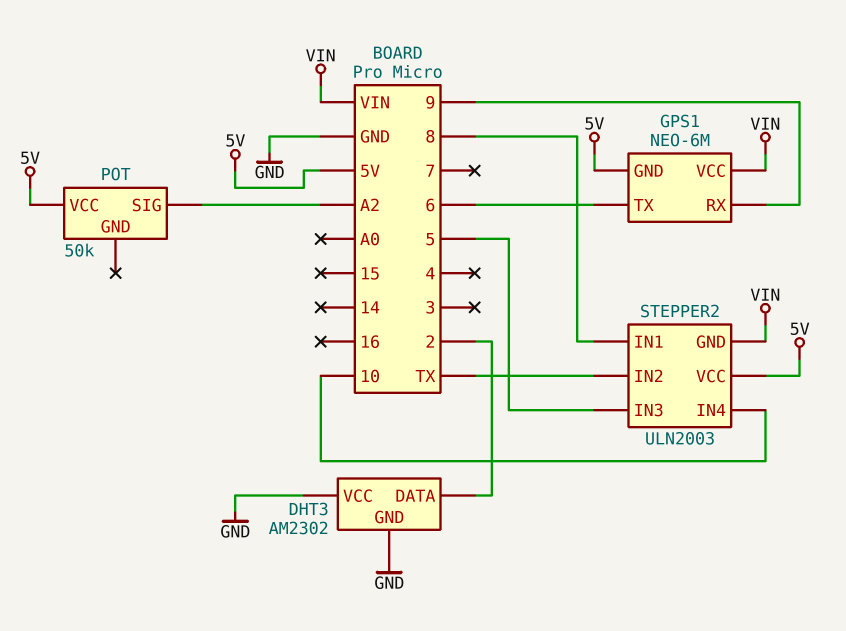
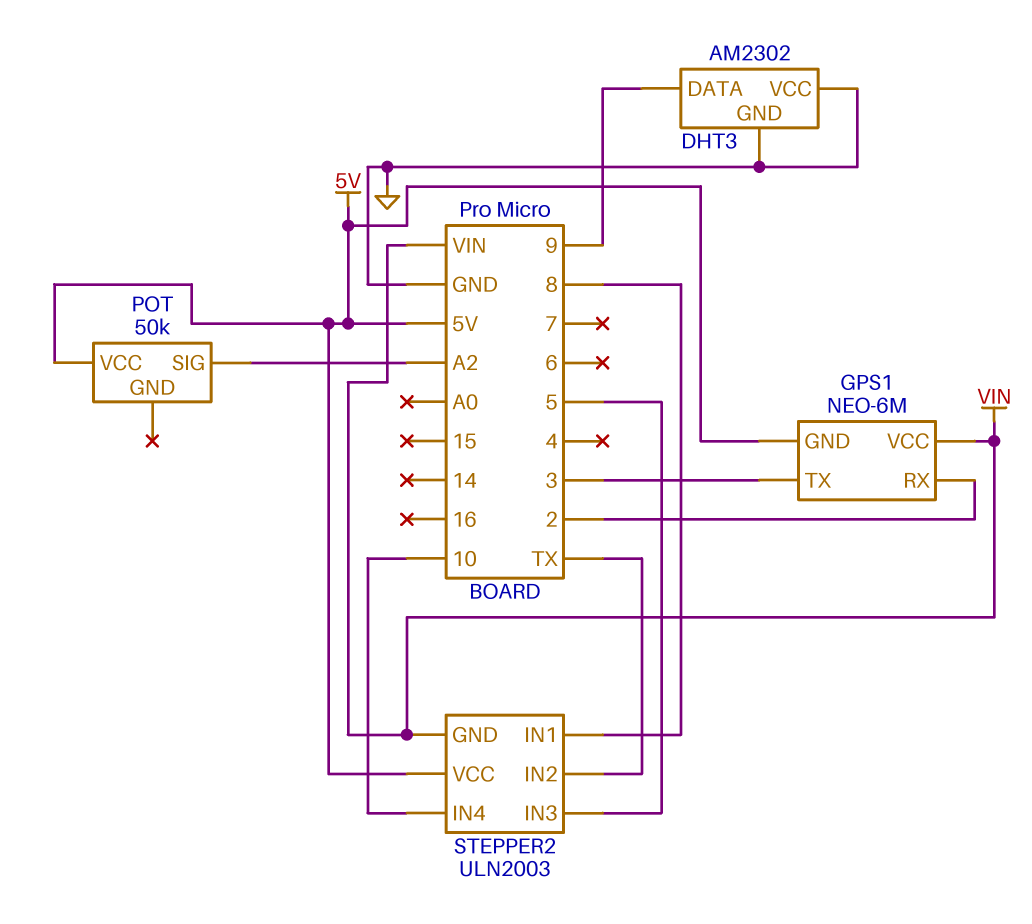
DHT3 pin DATA: 2 -> 9
GPS1 pin RX: 9 -> 2
GPS1 pin TX: 6 -> 3

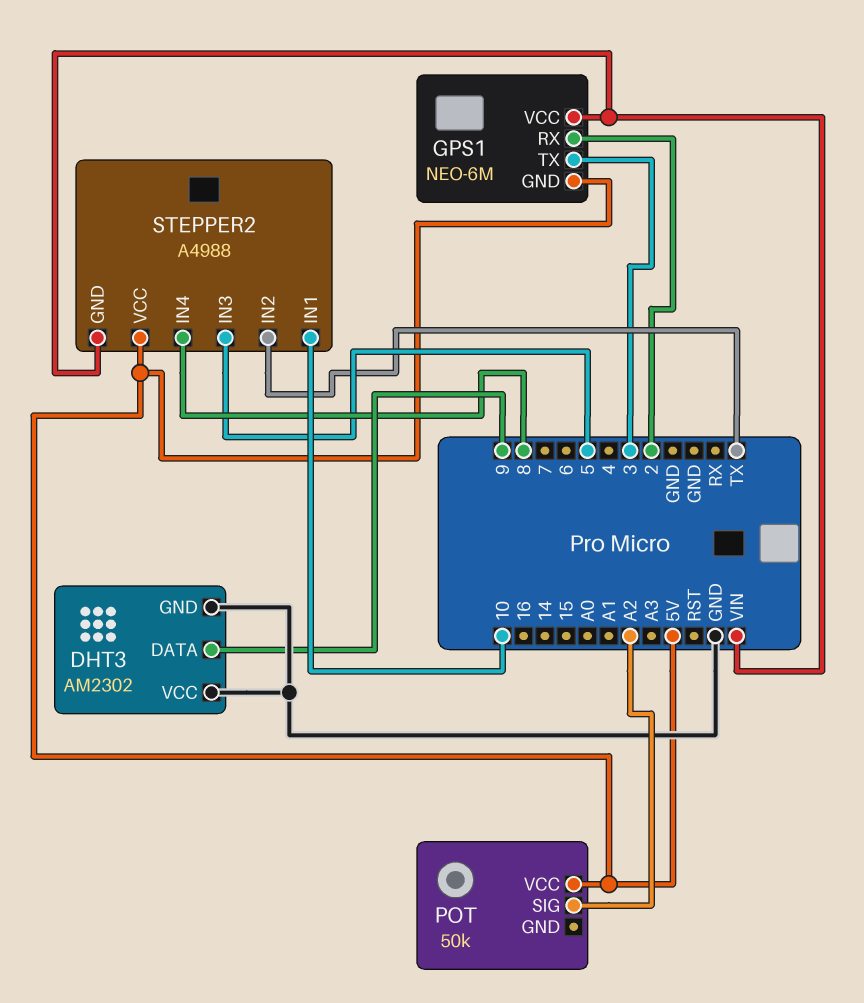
STEPPER2: ULN2003 -> A4988
STEPPER2 pin IN1: 8 -> 10
STEPPER2 pin IN4: 10 -> 8

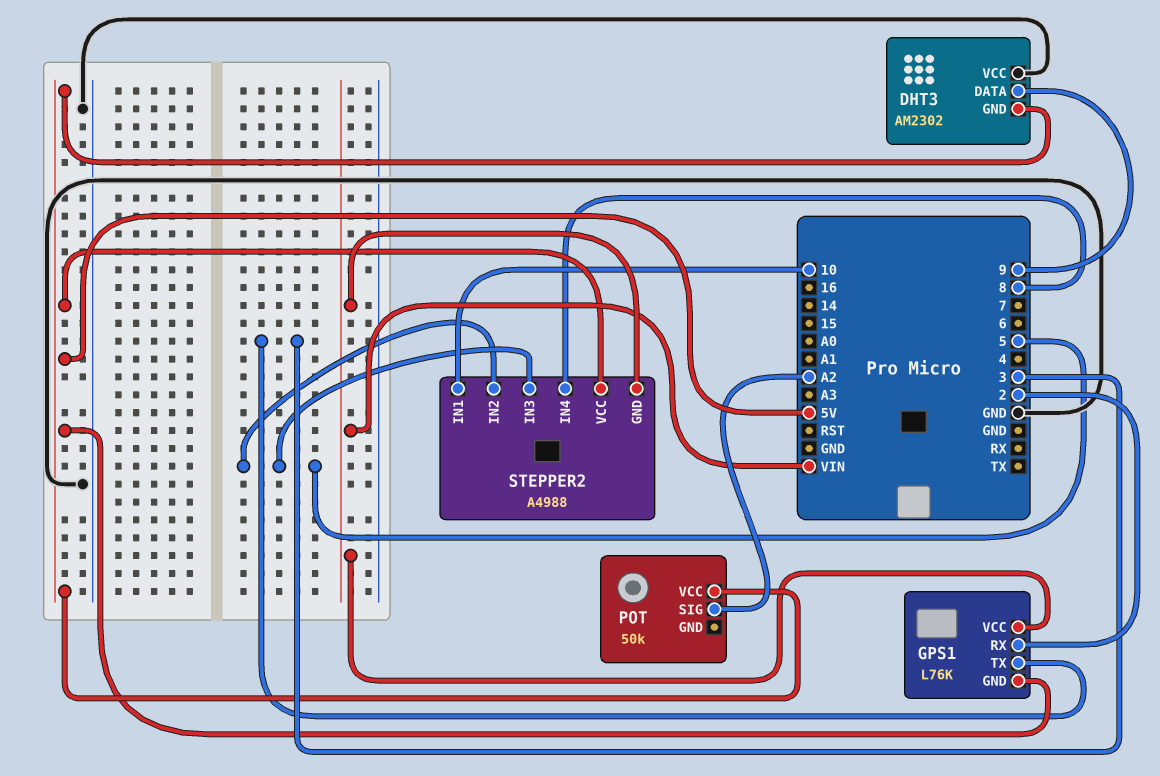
DHT3 pin GND: GND -> 5V
GPS1: NEO-6M -> L76K
STEPPER2 pin IN2: TX -> 5

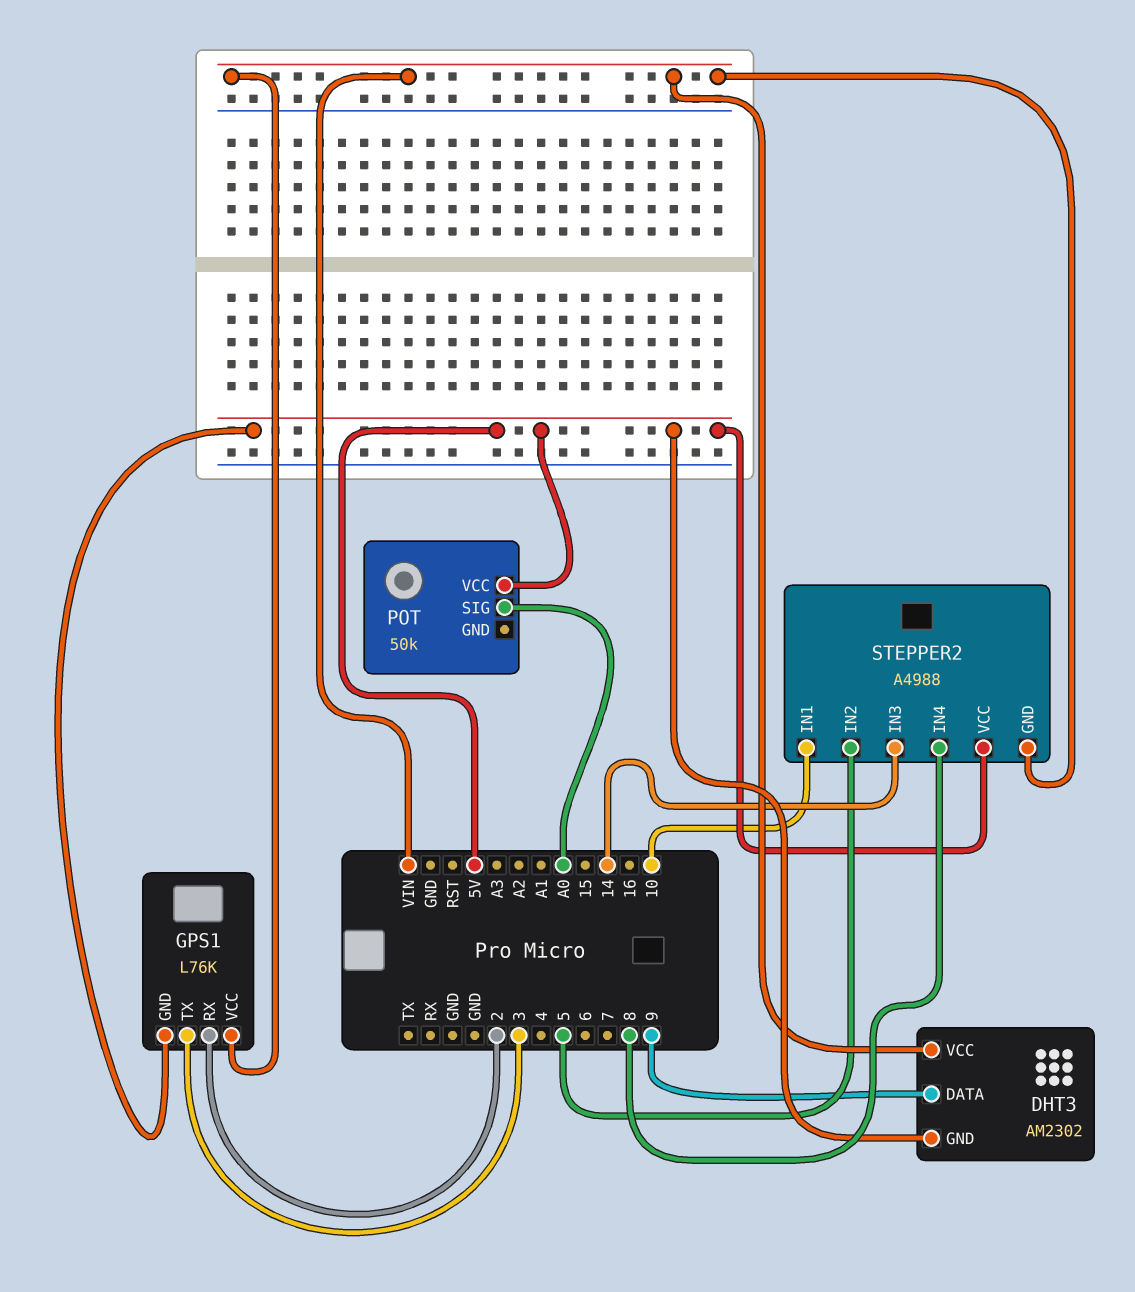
DHT3 pin VCC: GND -> VIN
POT pin SIG: A2 -> A0
STEPPER2 pin IN3: 5 -> 14

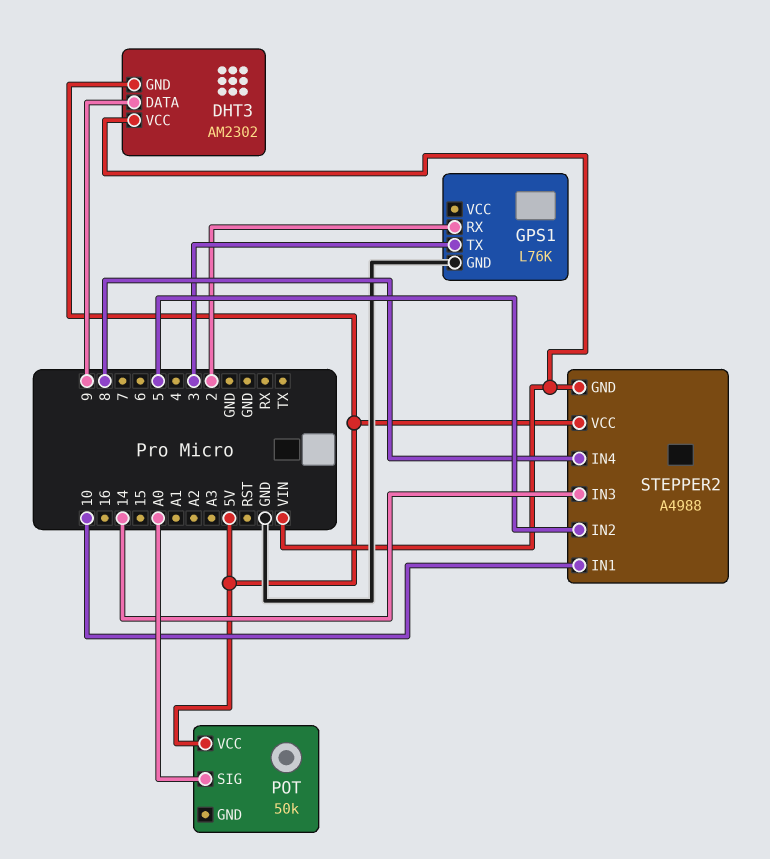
GPS1 pin GND: 5V -> GND
GPS1 pin VCC: VIN -> none

